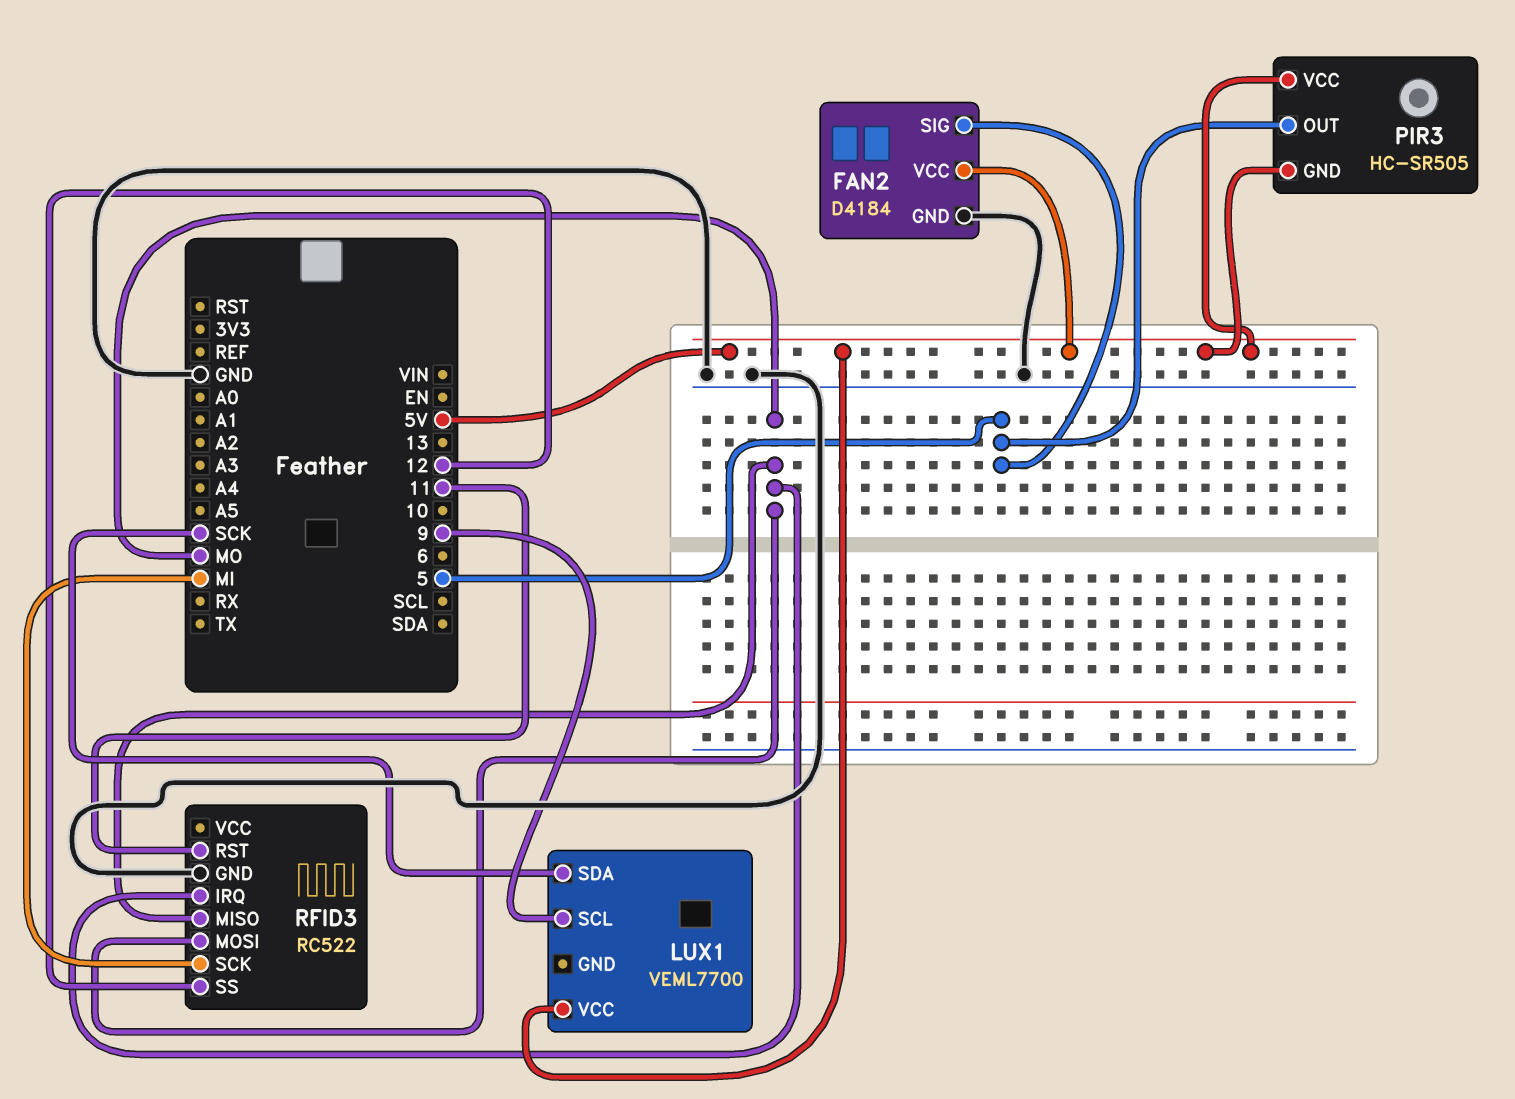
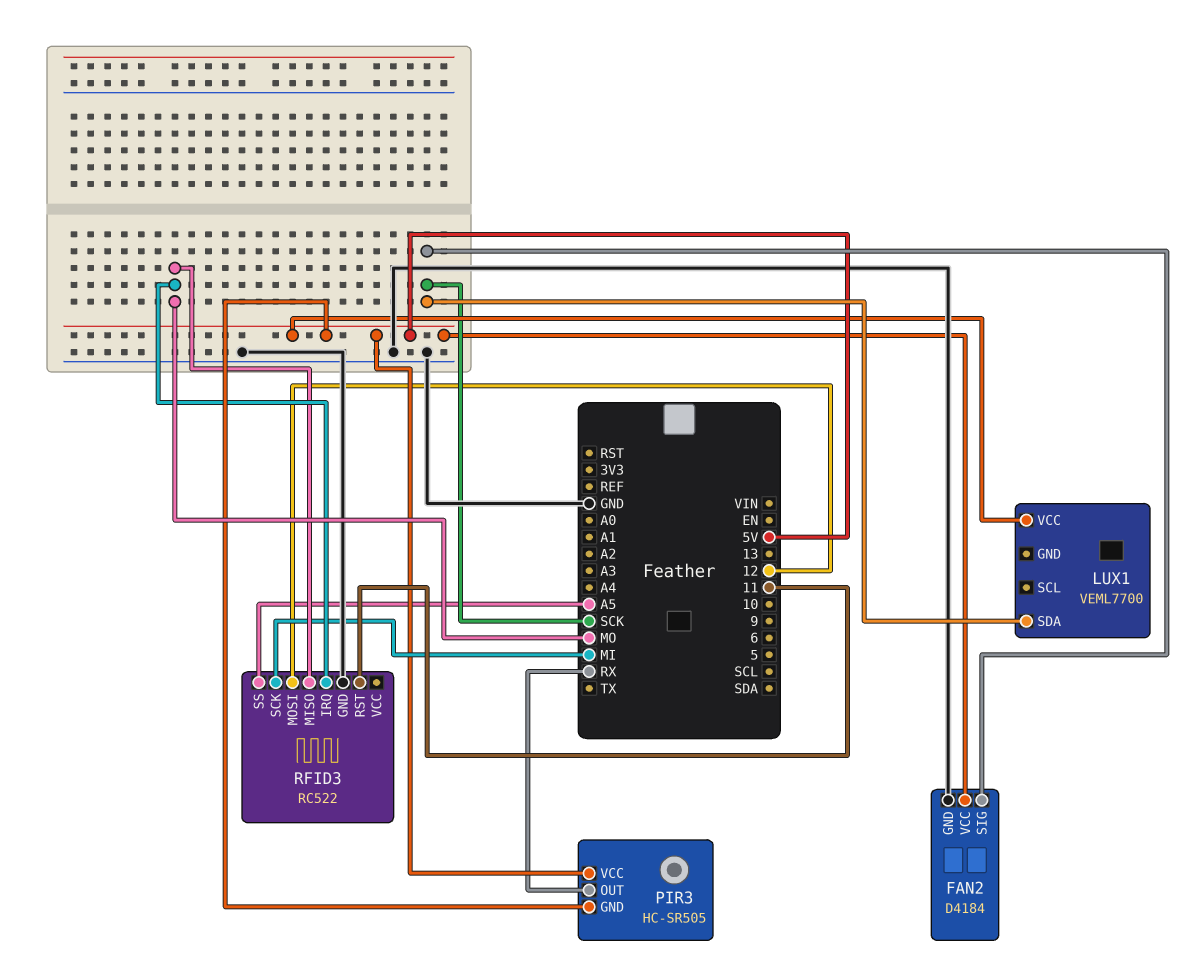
FAN2 pin SIG: 5 -> SCK
LUX1 pin SCL: 9 -> none
PIR3 pin OUT: 5 -> RX
RFID3 pin MOSI: MO -> 12
RFID3 pin SS: 12 -> A5

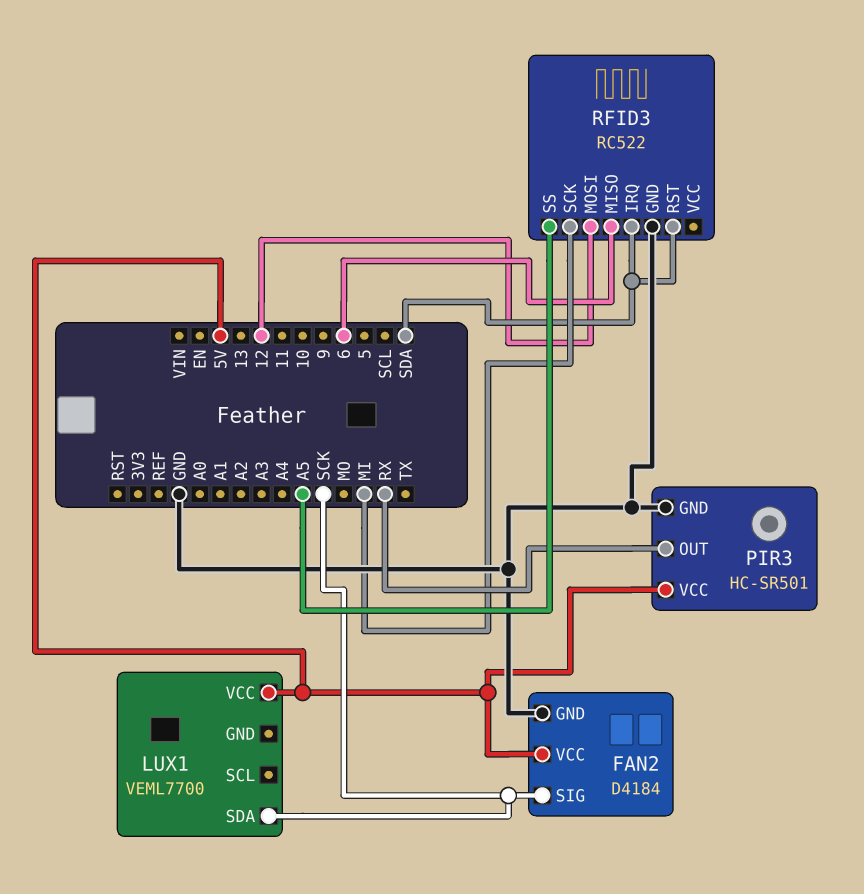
PIR3: HC-SR505 -> HC-SR501
PIR3 pin GND: 5V -> GND
RFID3 pin IRQ: MO -> SDA
RFID3 pin MISO: MO -> 6
RFID3 pin RST: 11 -> SDA

